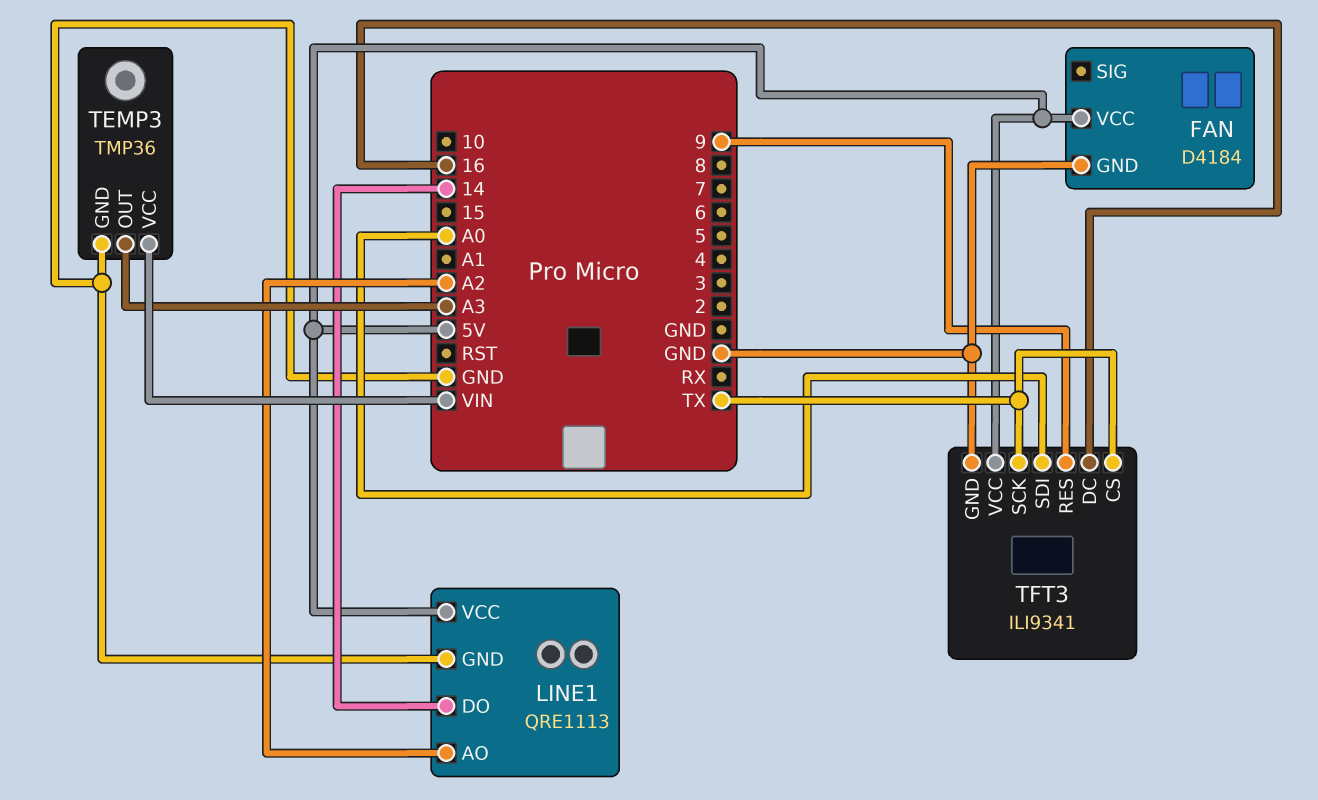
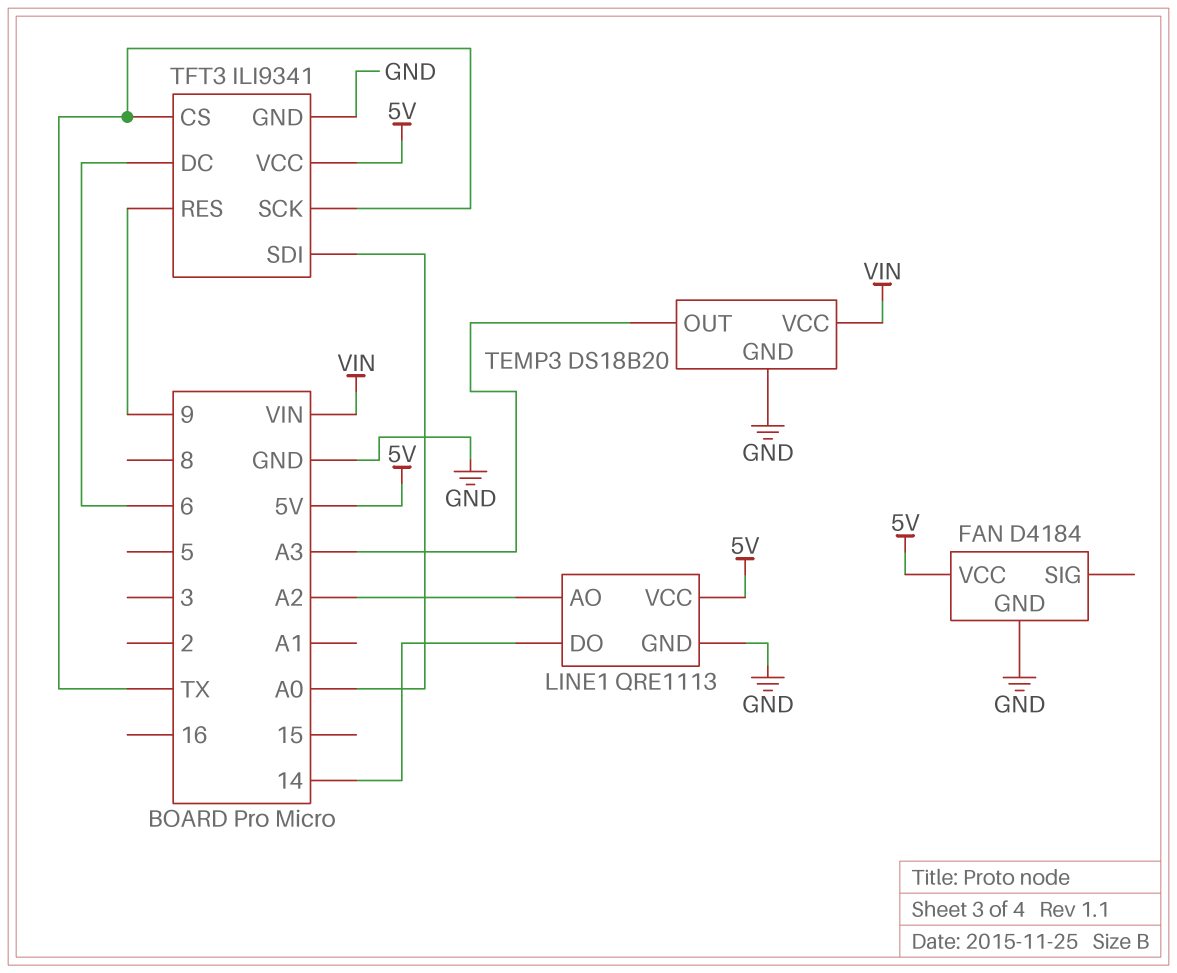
TEMP3: TMP36 -> DS18B20
TFT3 pin DC: 16 -> 6

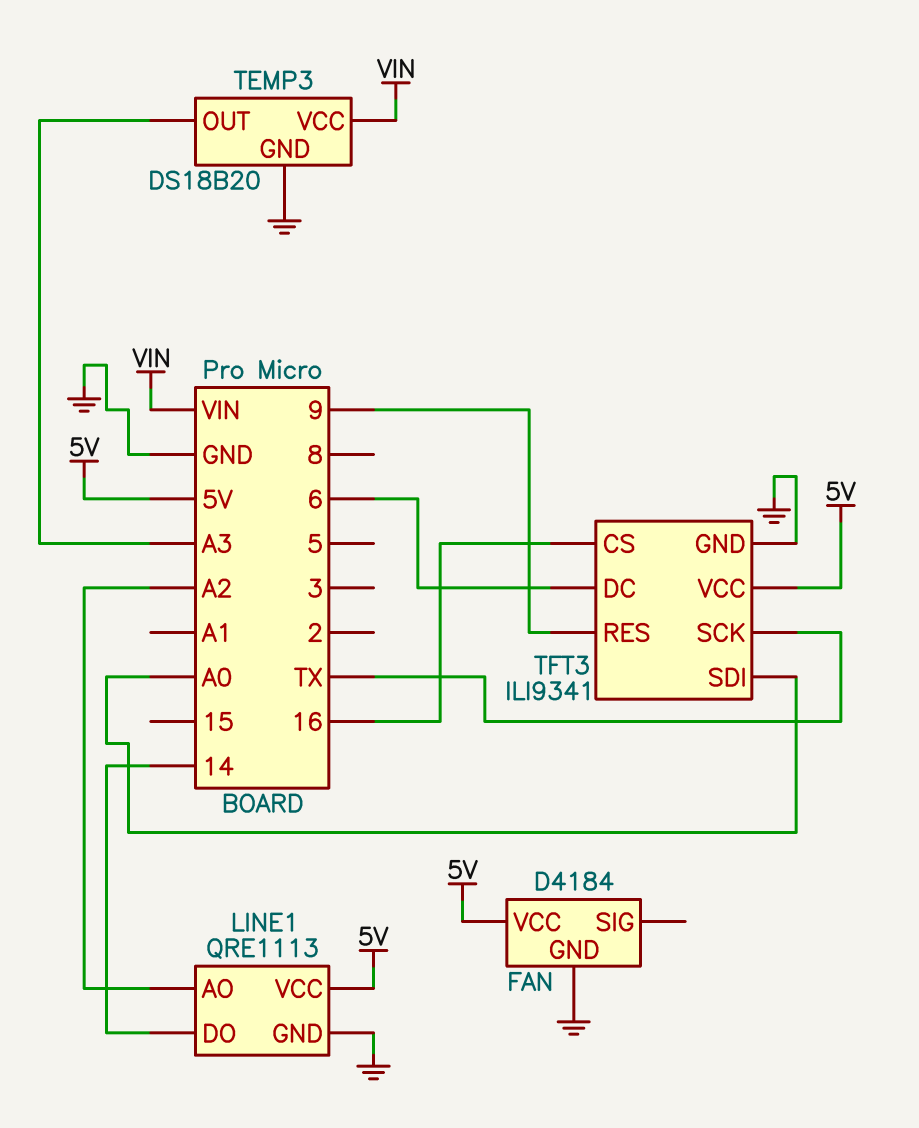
TFT3 pin CS: TX -> 16

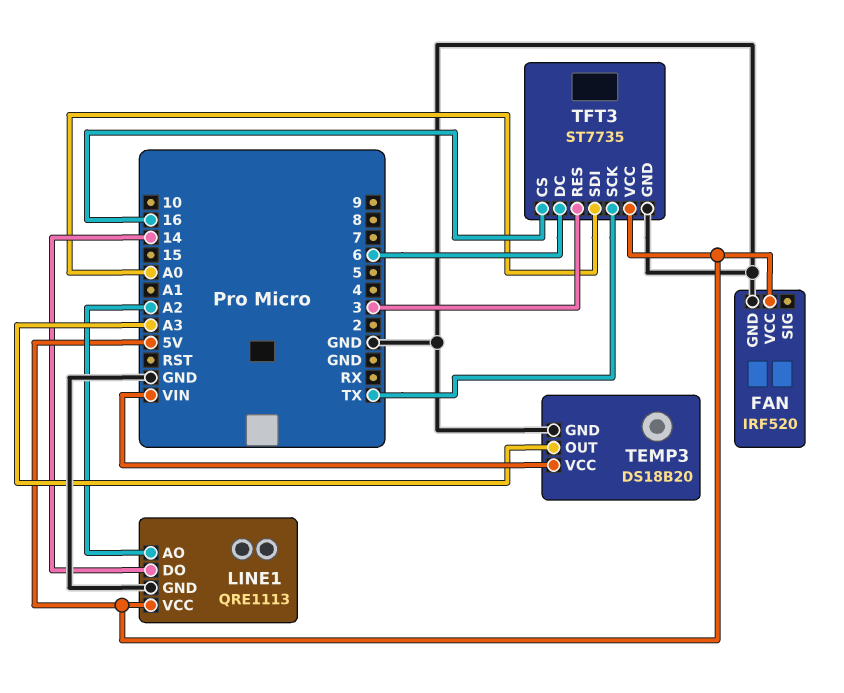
FAN: D4184 -> IRF520
TFT3: ILI9341 -> ST7735
TFT3 pin RES: 9 -> 3

